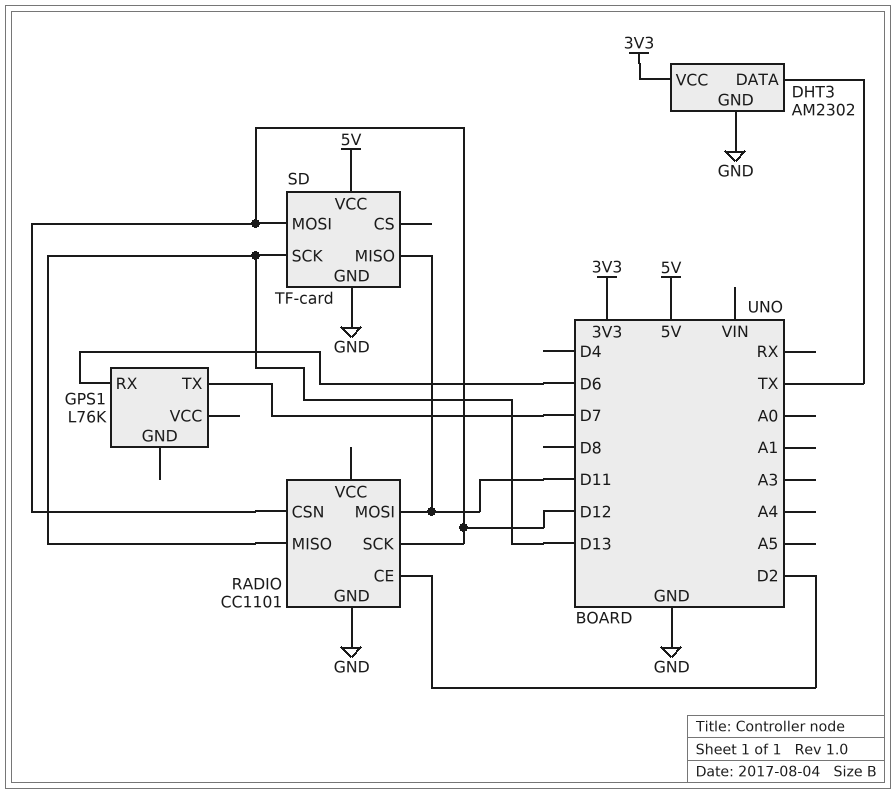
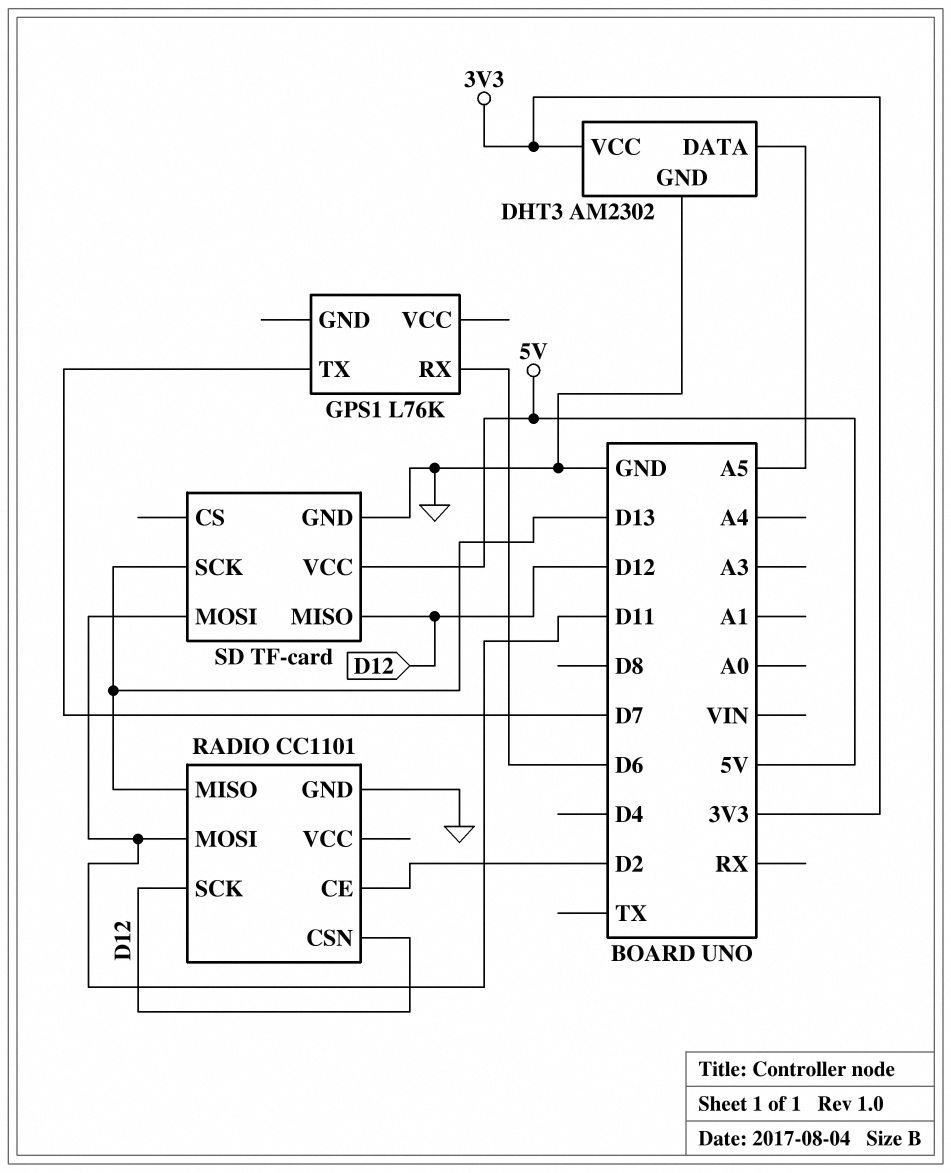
DHT3 pin DATA: TX -> A5
SD pin MISO: D11 -> D12
SD pin MOSI: D12 -> D11

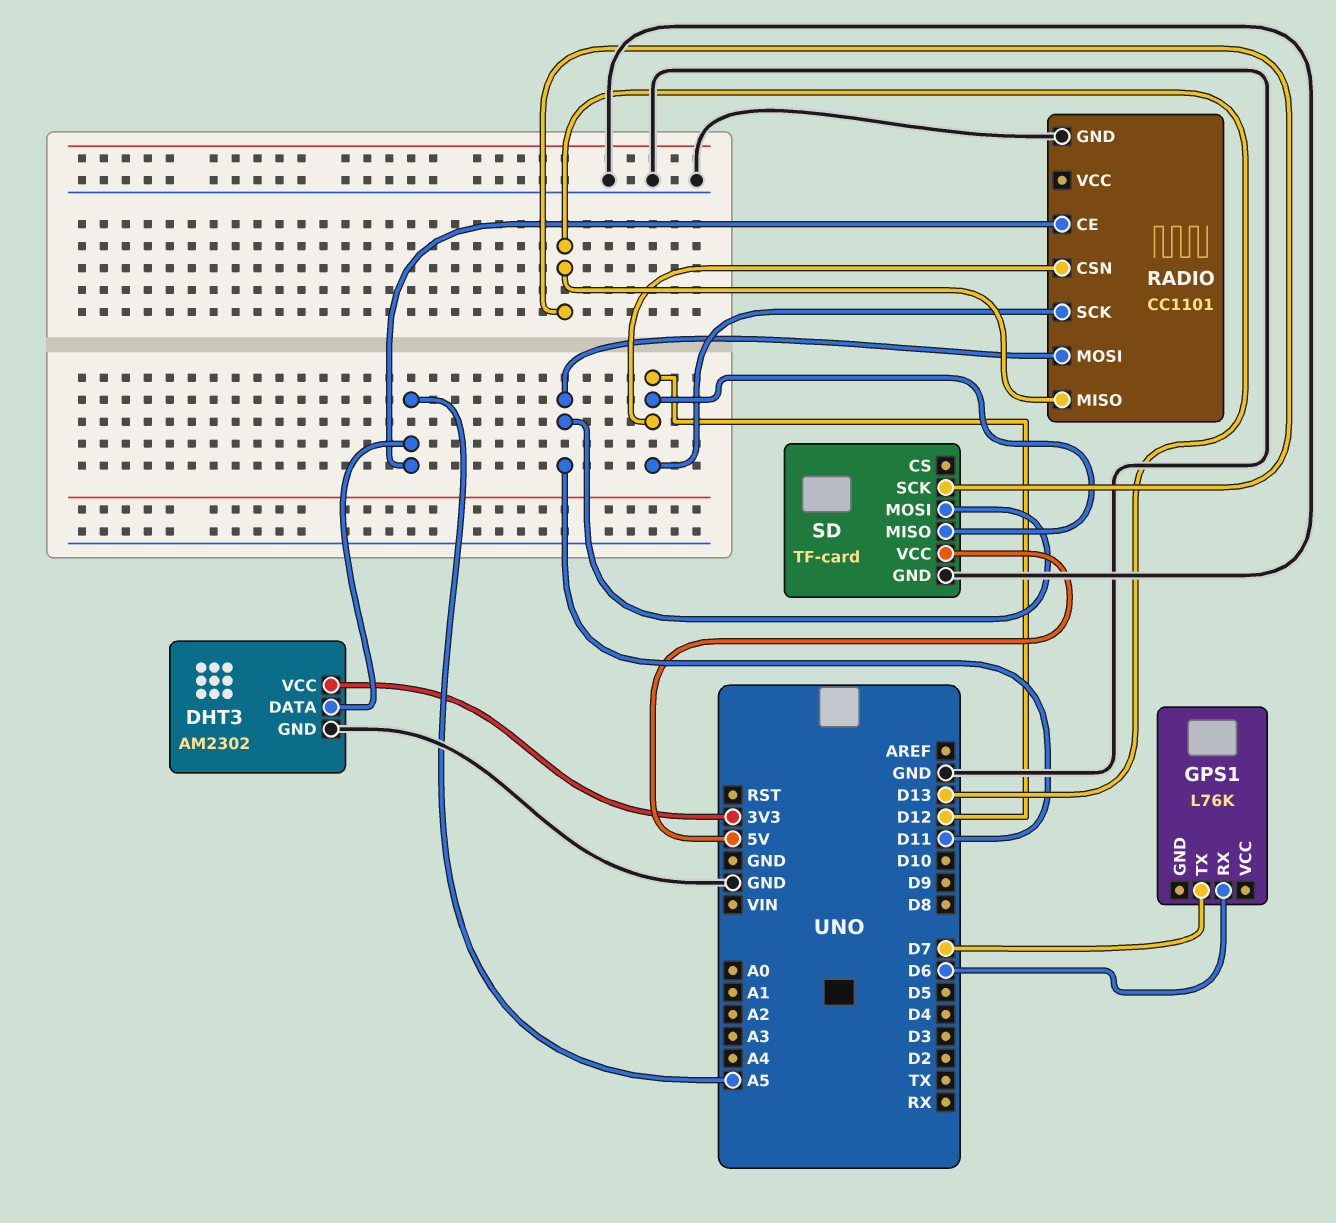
RADIO pin CE: D2 -> A5

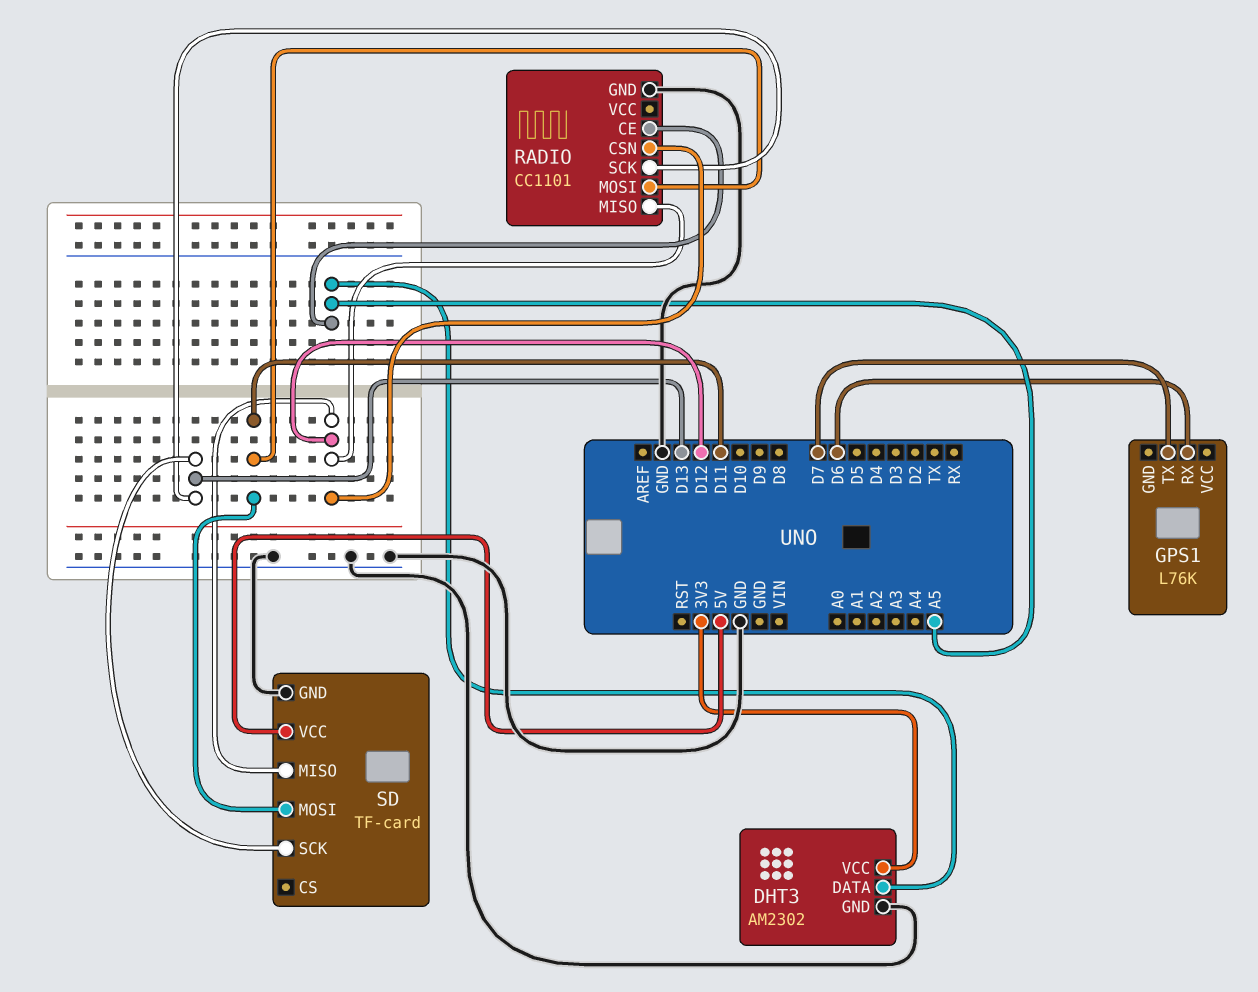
RADIO pin MISO: D13 -> D12
RADIO pin SCK: D12 -> D13

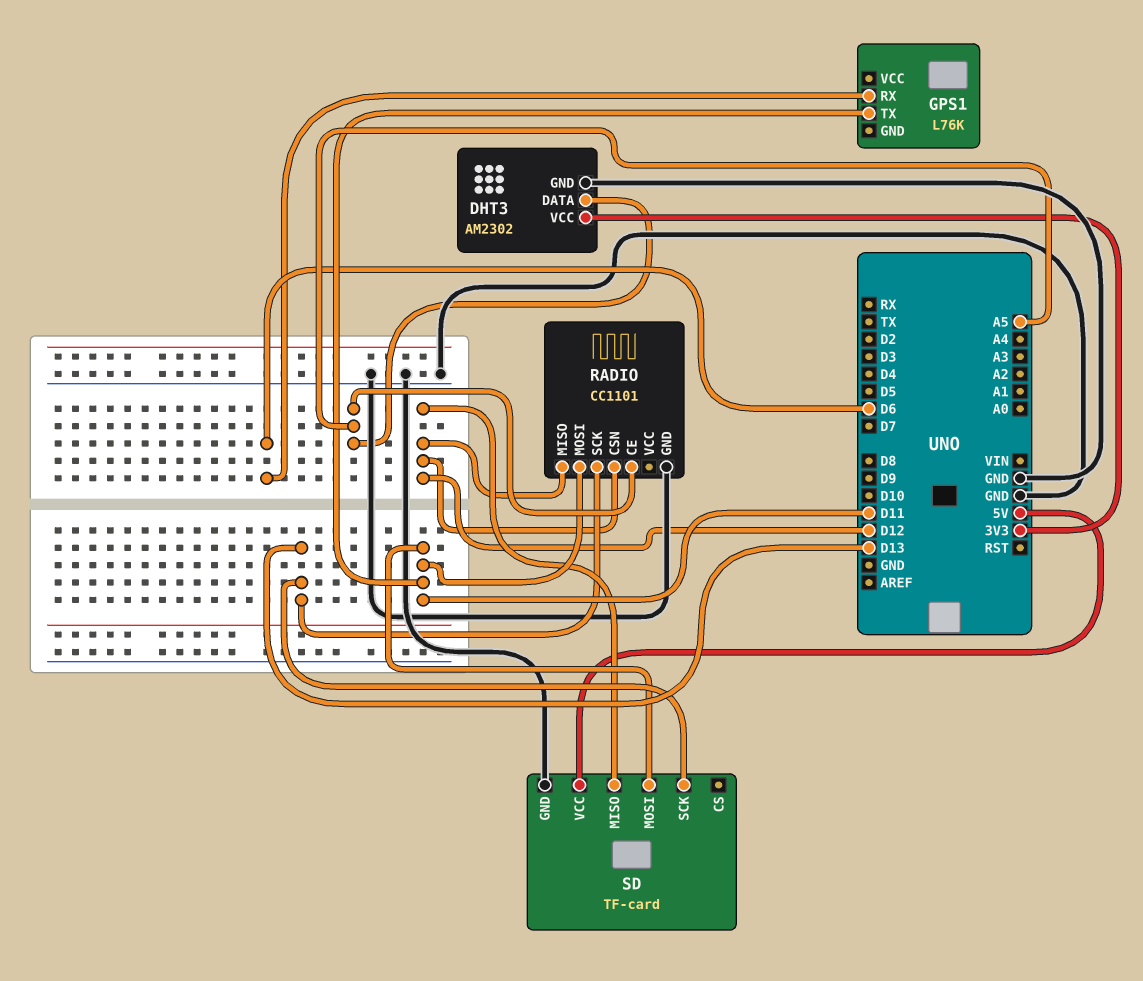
GPS1 pin TX: D7 -> D11

